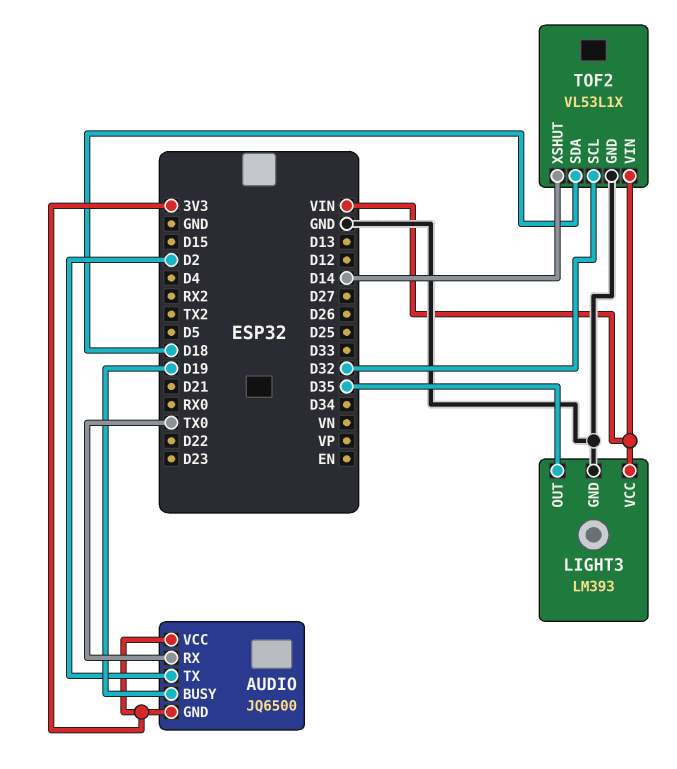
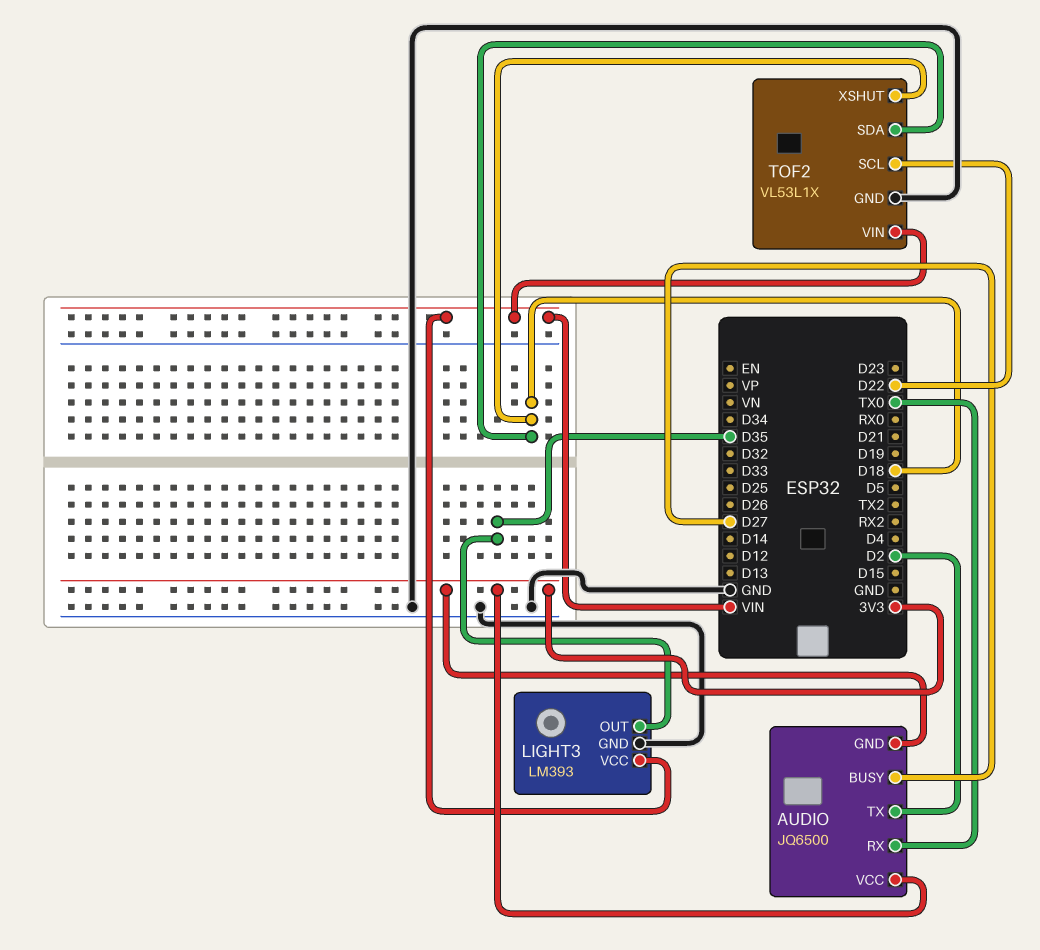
AUDIO pin BUSY: D19 -> D27
TOF2 pin SCL: D32 -> D22
TOF2 pin XSHUT: D14 -> D18

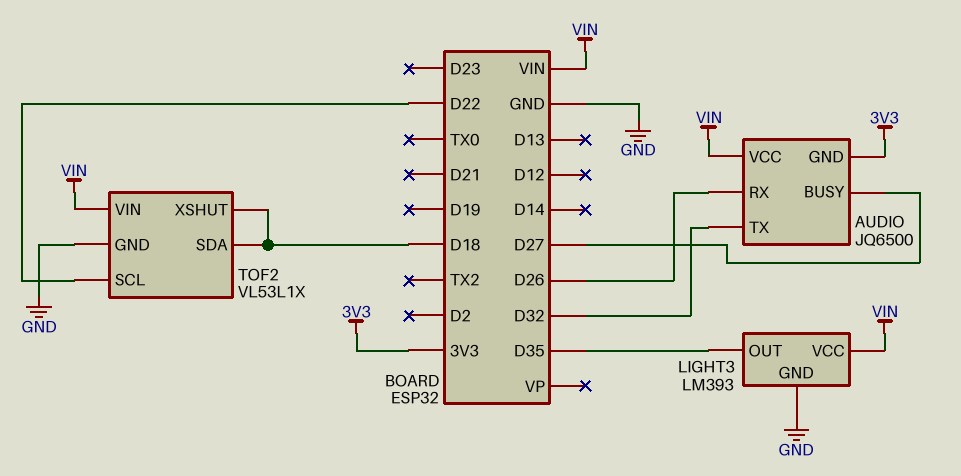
AUDIO pin RX: TX0 -> D26
AUDIO pin TX: D2 -> D32
AUDIO pin VCC: 3V3 -> VIN

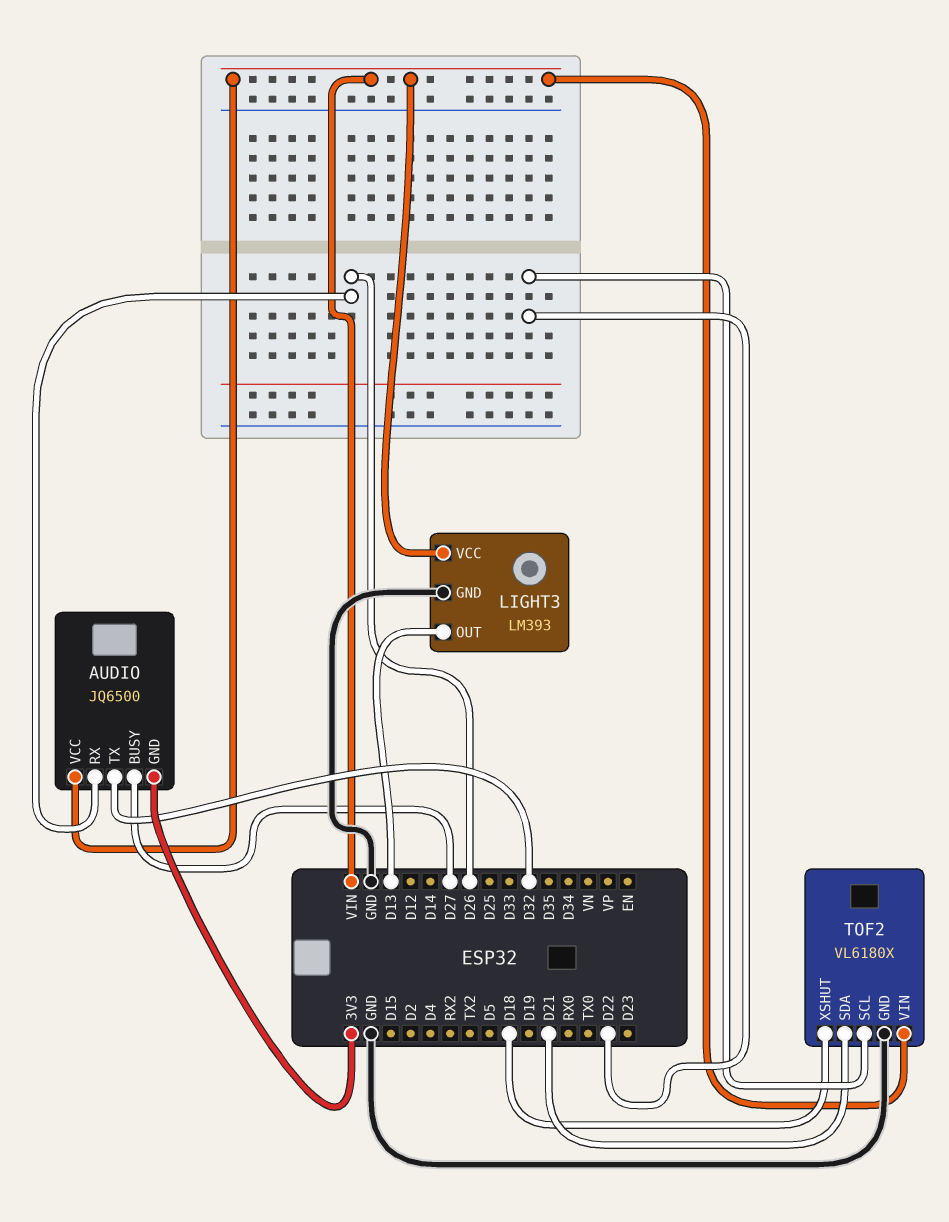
LIGHT3 pin OUT: D35 -> D13
TOF2: VL53L1X -> VL6180X
TOF2 pin SDA: D18 -> D21

